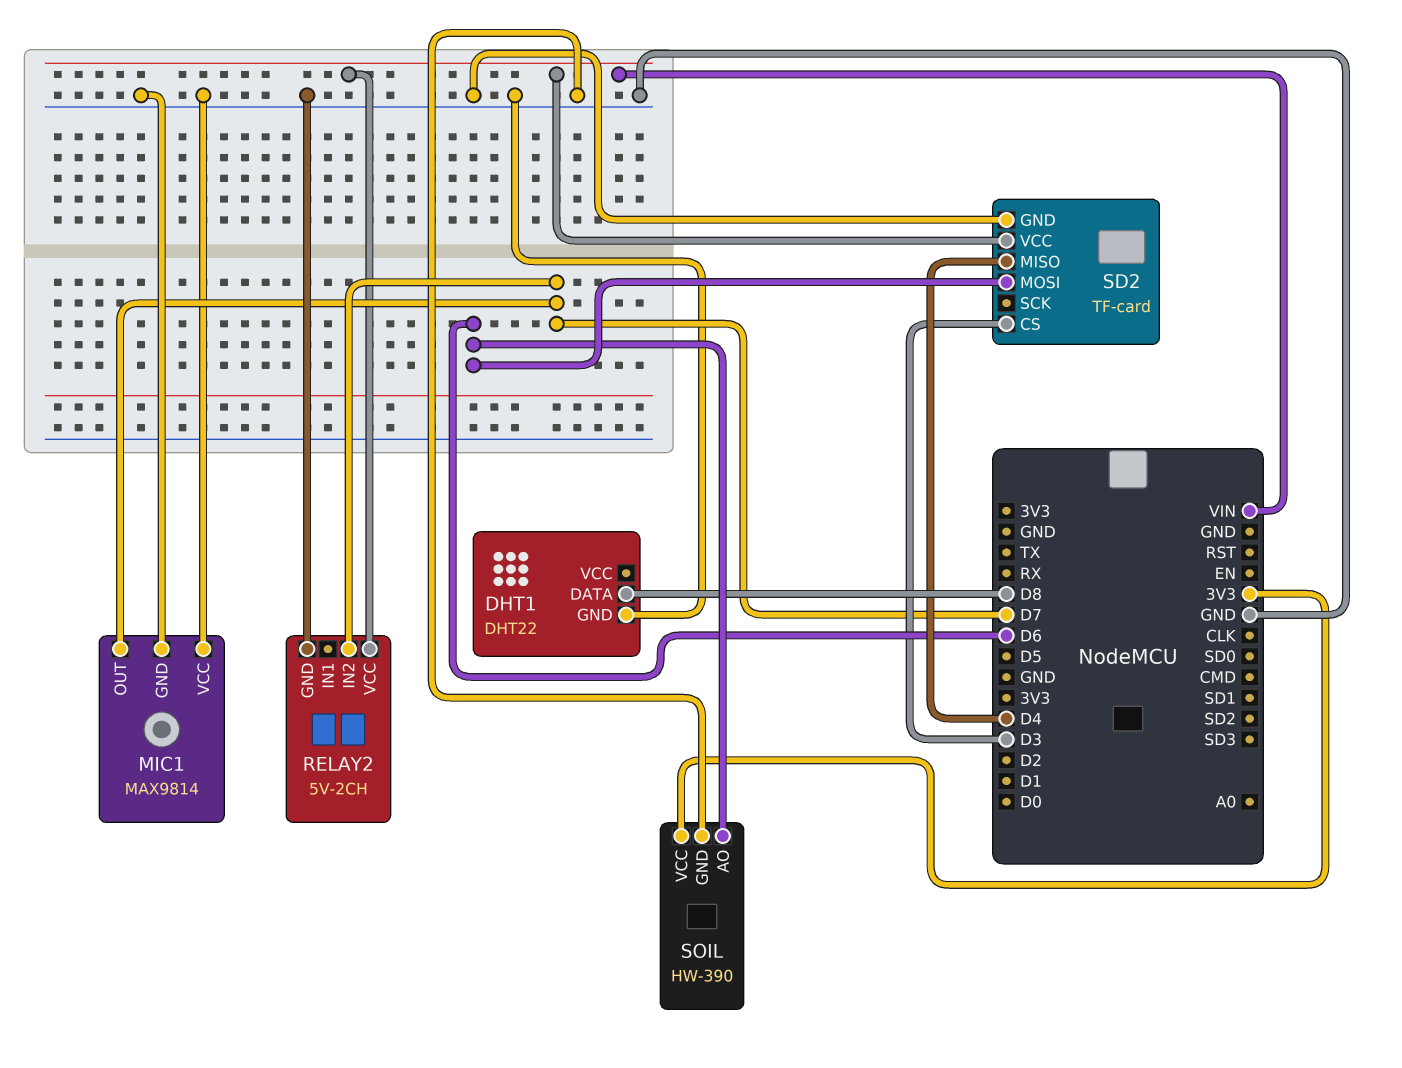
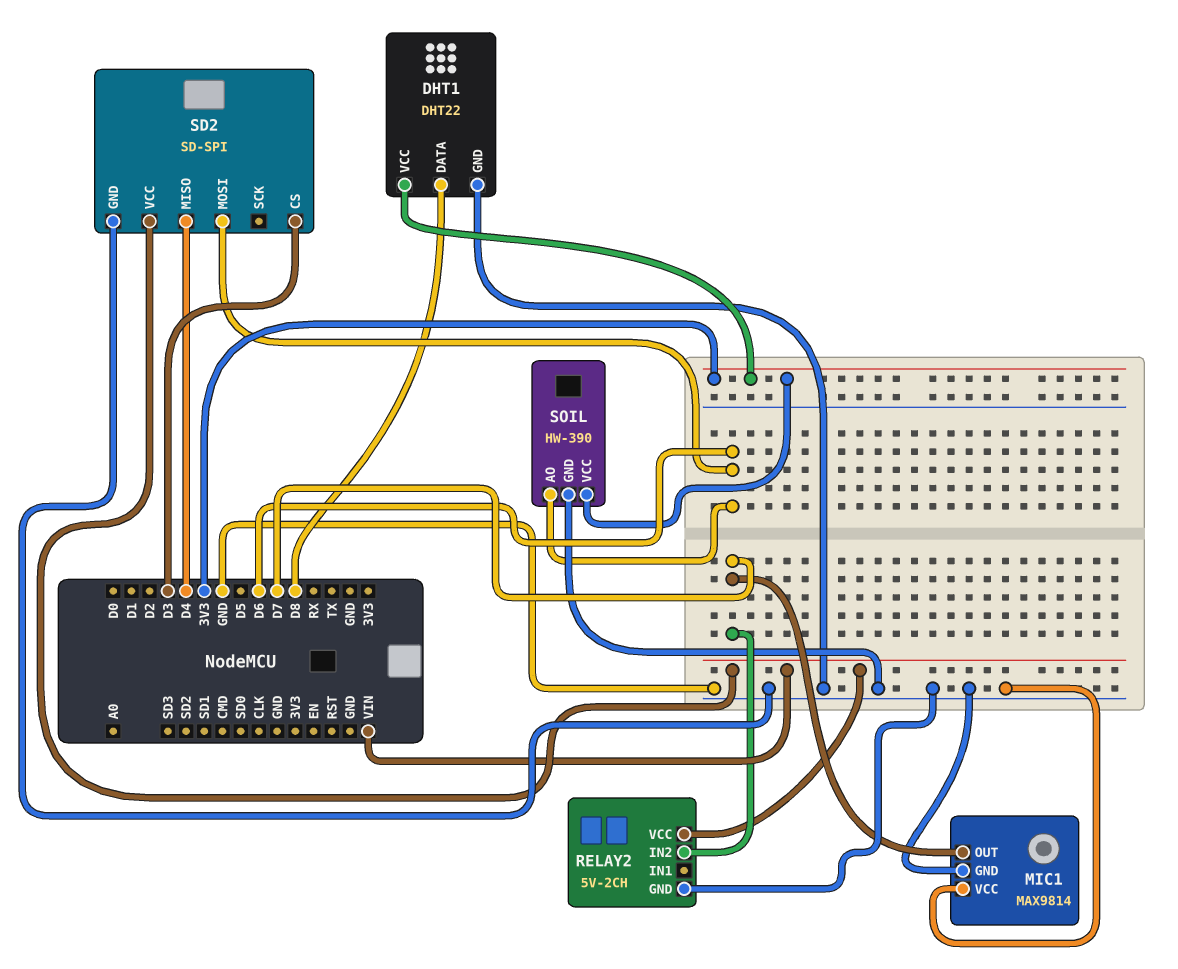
DHT1 pin VCC: none -> 3V3
SD2: TF-card -> SD-SPI

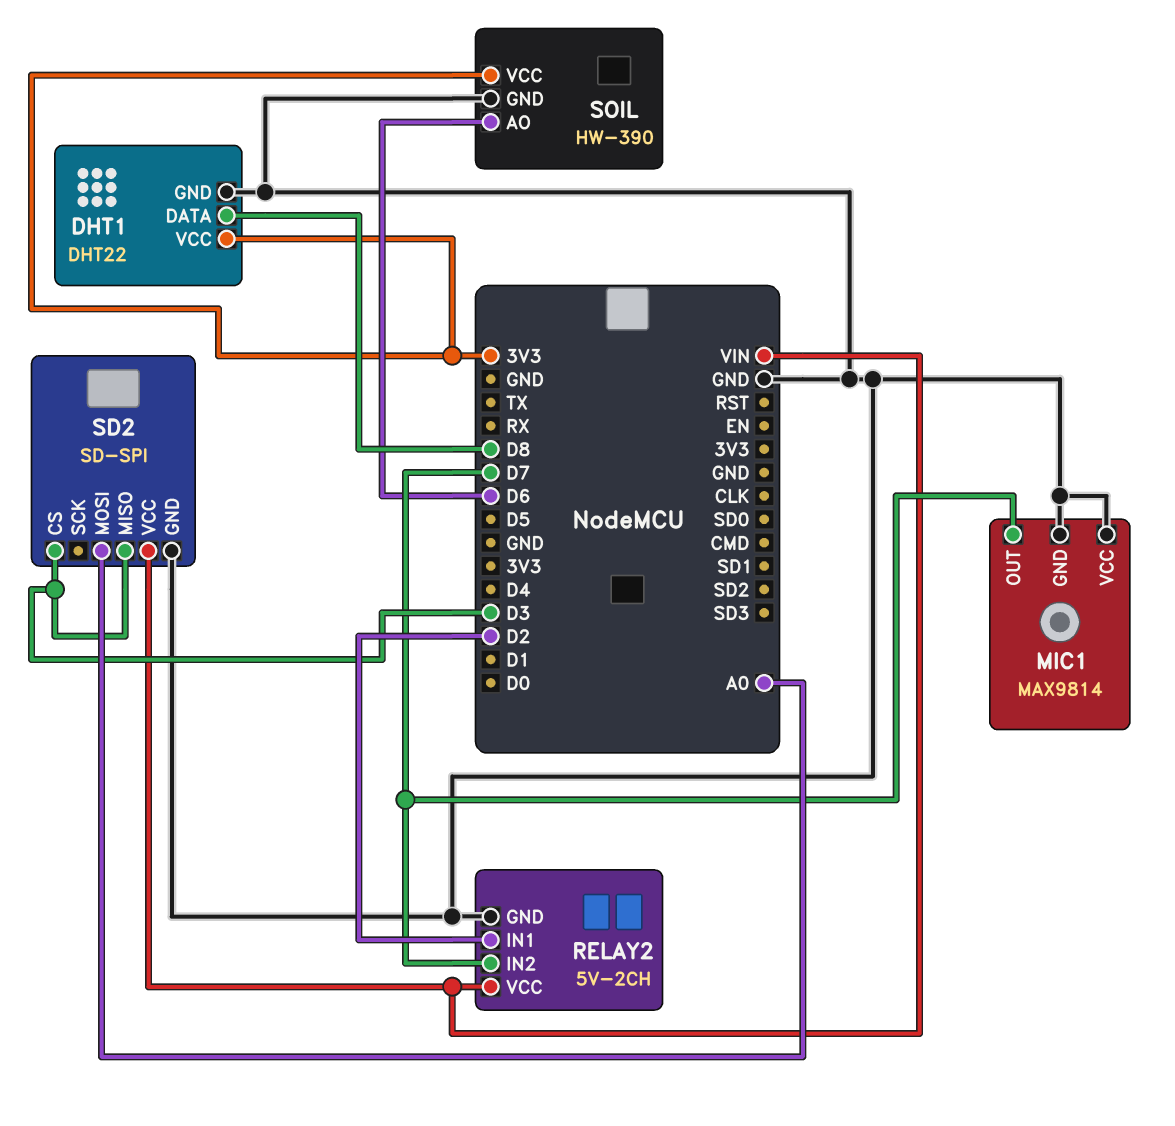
RELAY2 pin IN1: none -> D2
SD2 pin MISO: D4 -> D3
SD2 pin MOSI: D6 -> A0

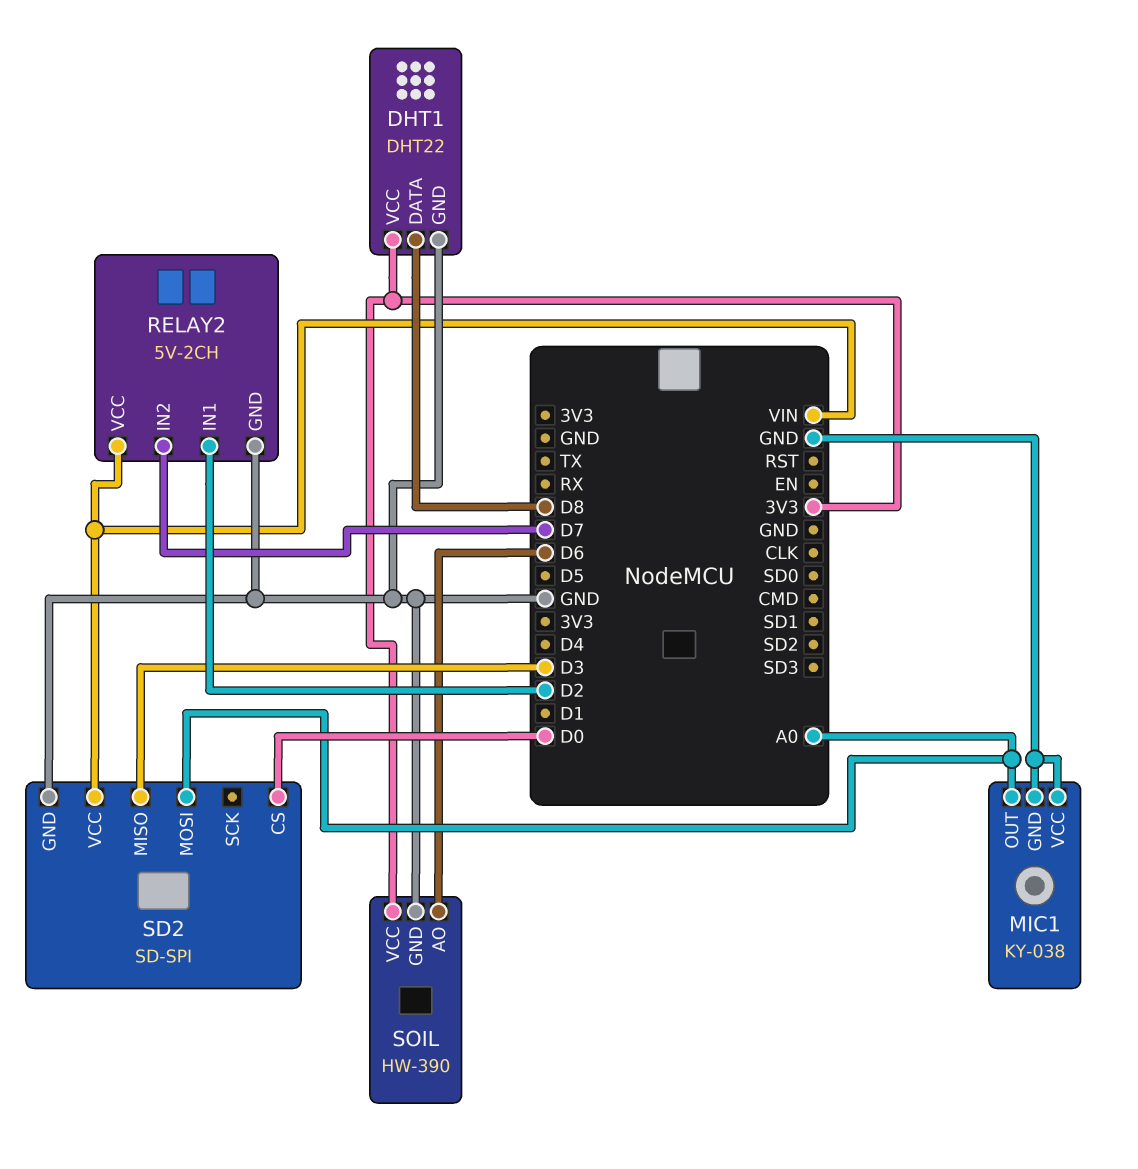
MIC1: MAX9814 -> KY-038
MIC1 pin OUT: D7 -> A0
SD2 pin CS: D3 -> D0

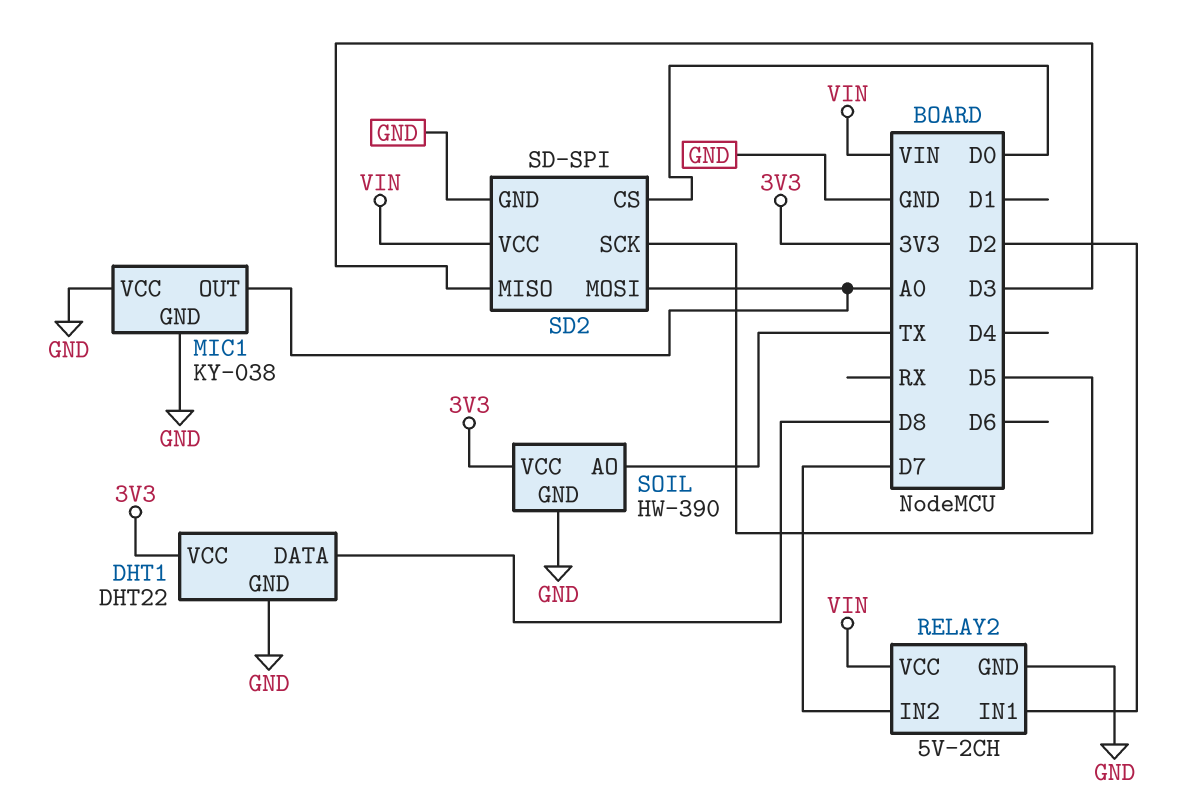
SD2 pin SCK: none -> D5
SOIL pin AO: D6 -> TX

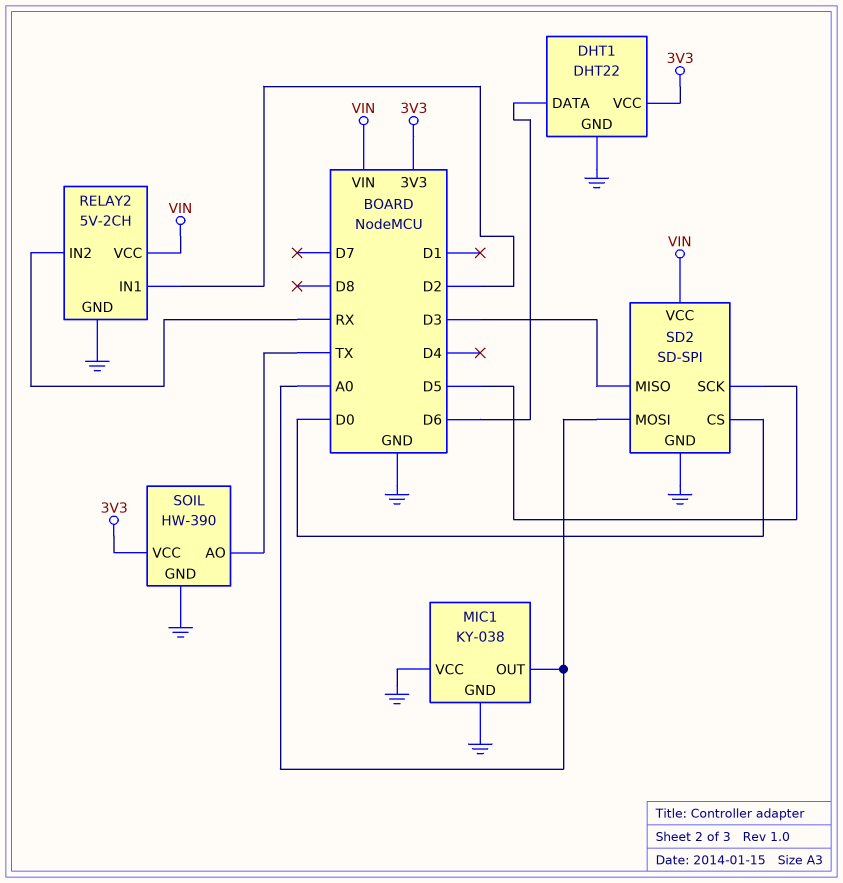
DHT1 pin DATA: D8 -> D6
RELAY2 pin IN2: D7 -> RX

